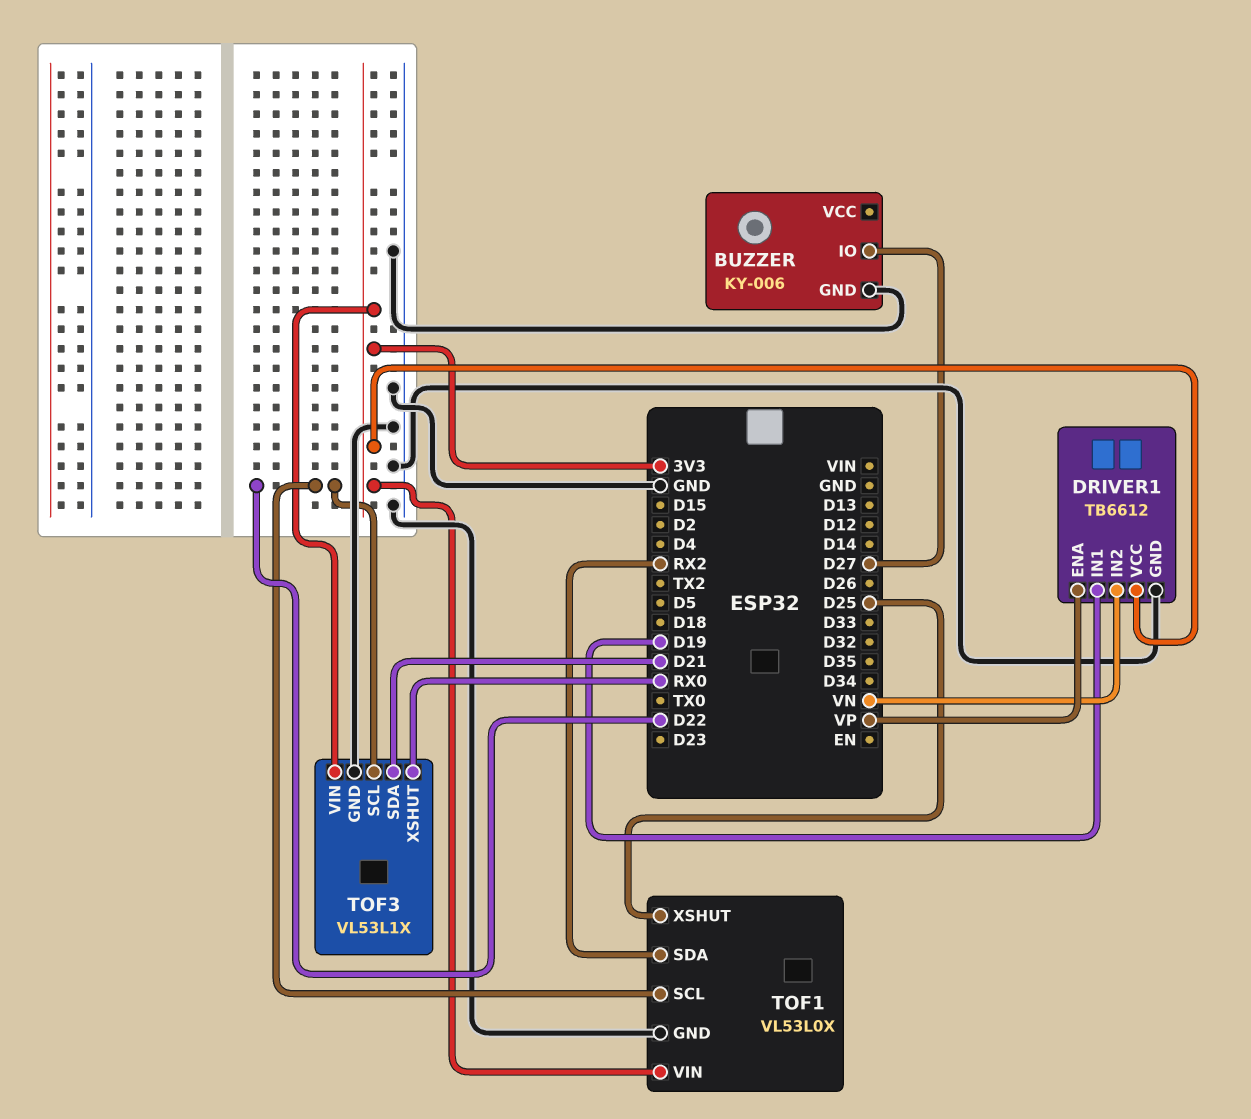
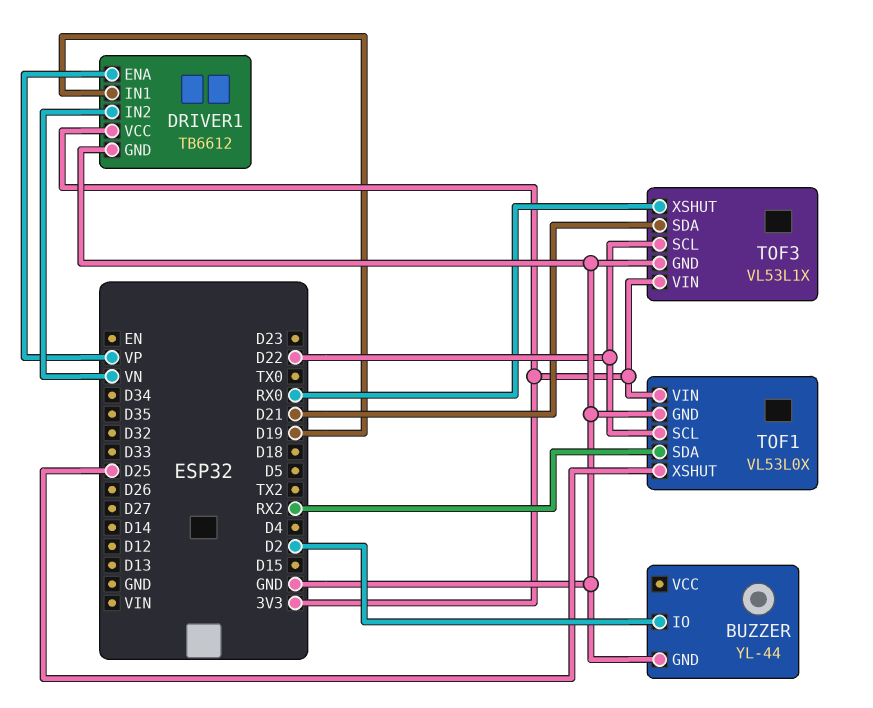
BUZZER: KY-006 -> YL-44
BUZZER pin IO: D27 -> D2

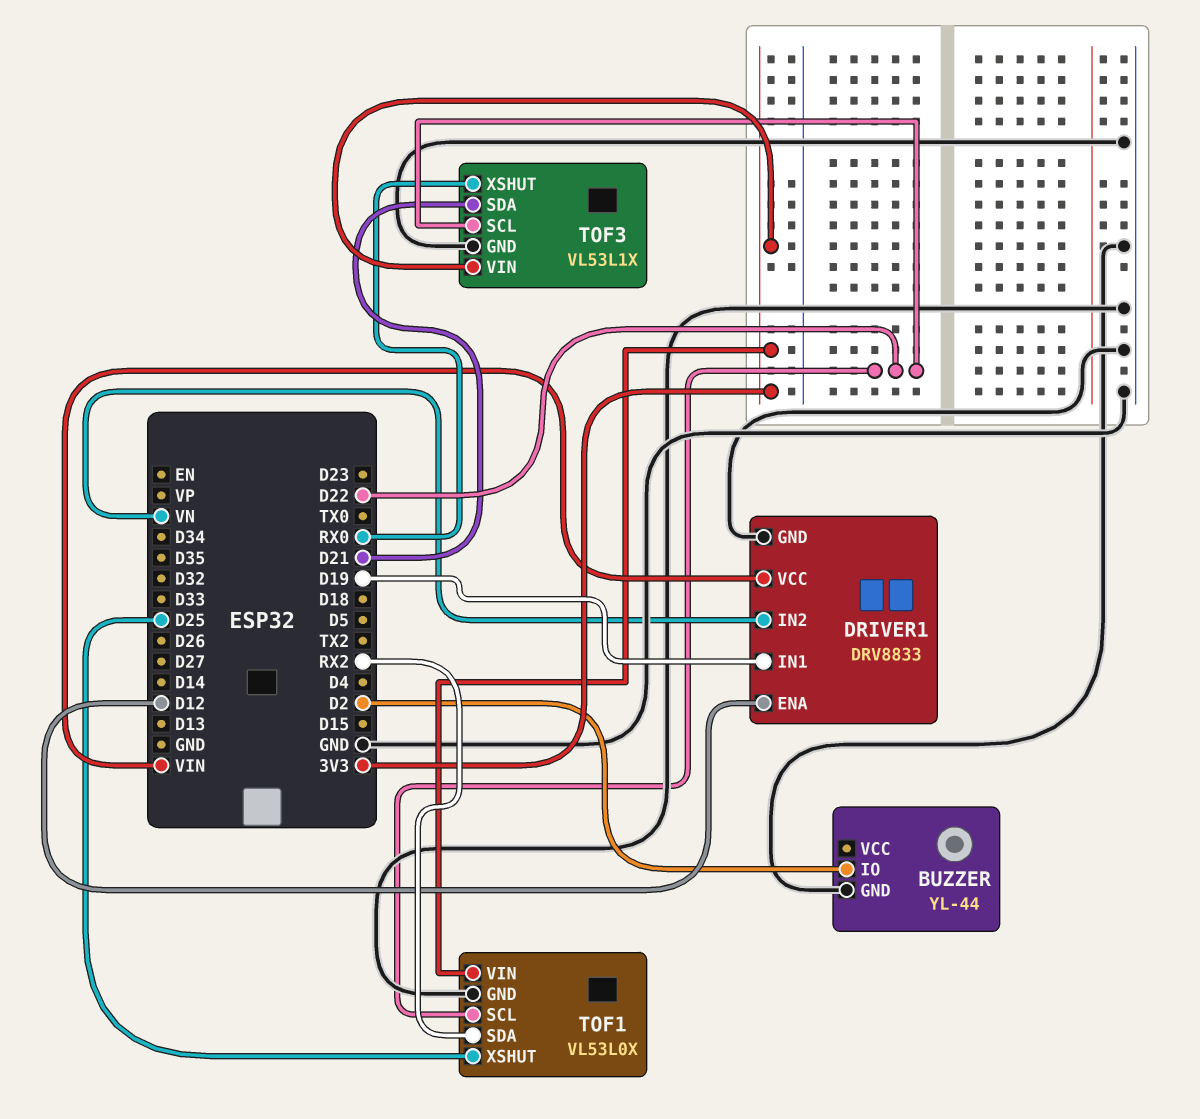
DRIVER1: TB6612 -> DRV8833
DRIVER1 pin ENA: VP -> D12
DRIVER1 pin VCC: 3V3 -> VIN

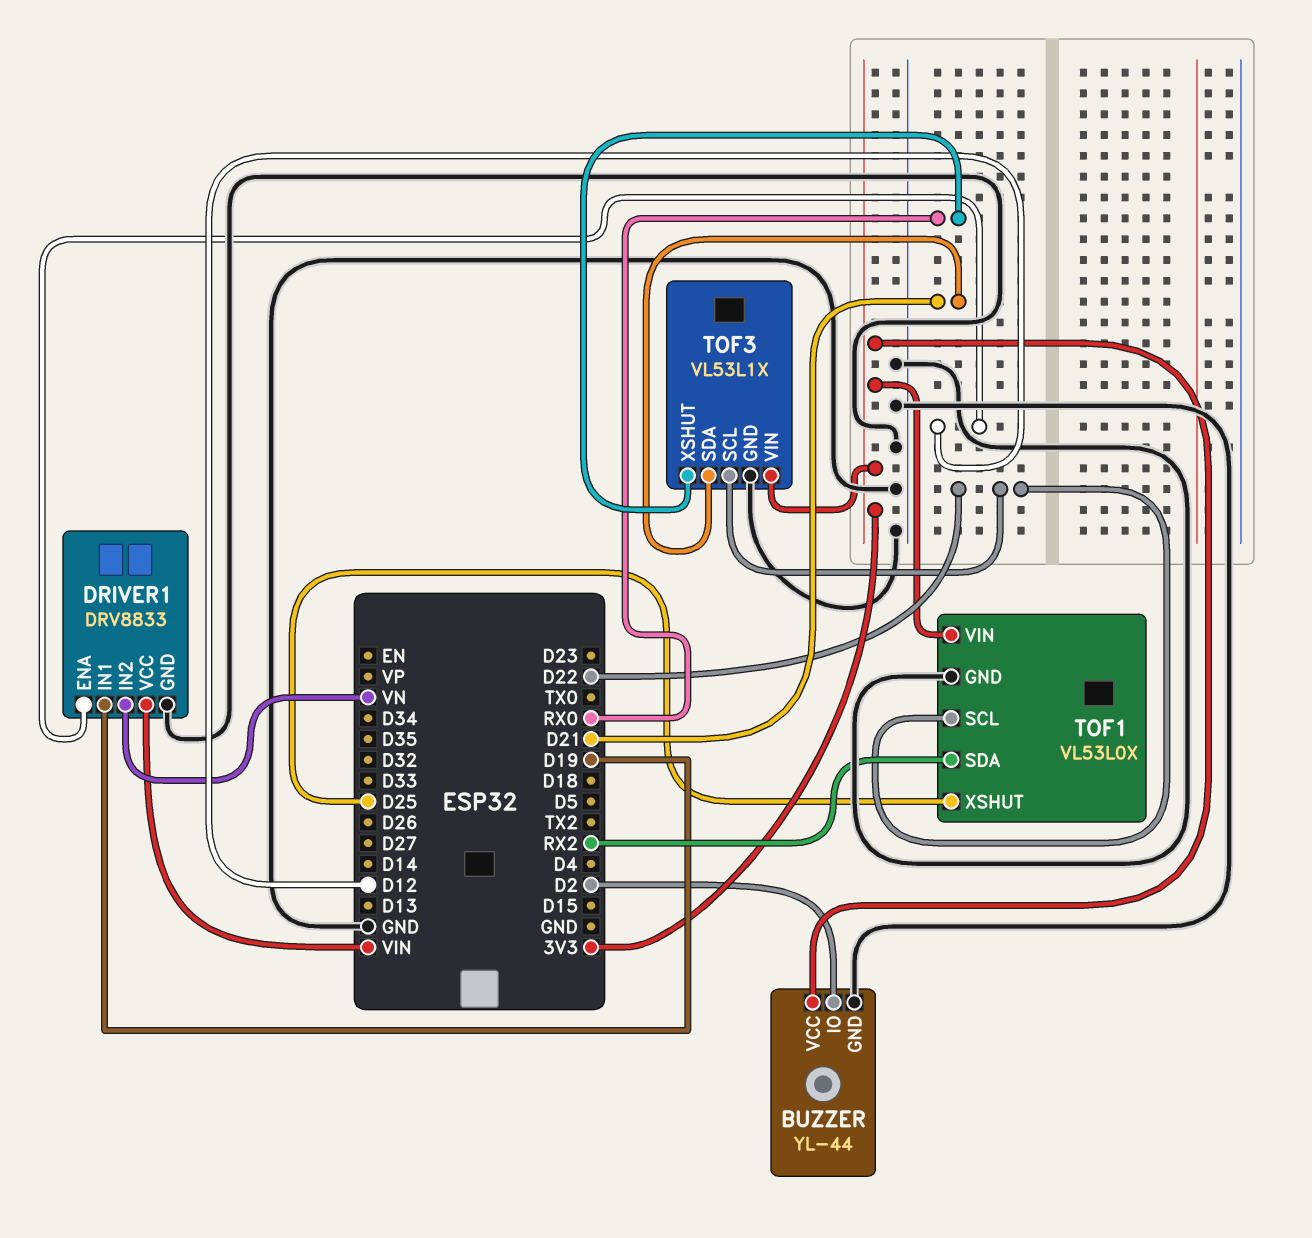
BUZZER pin VCC: none -> 3V3

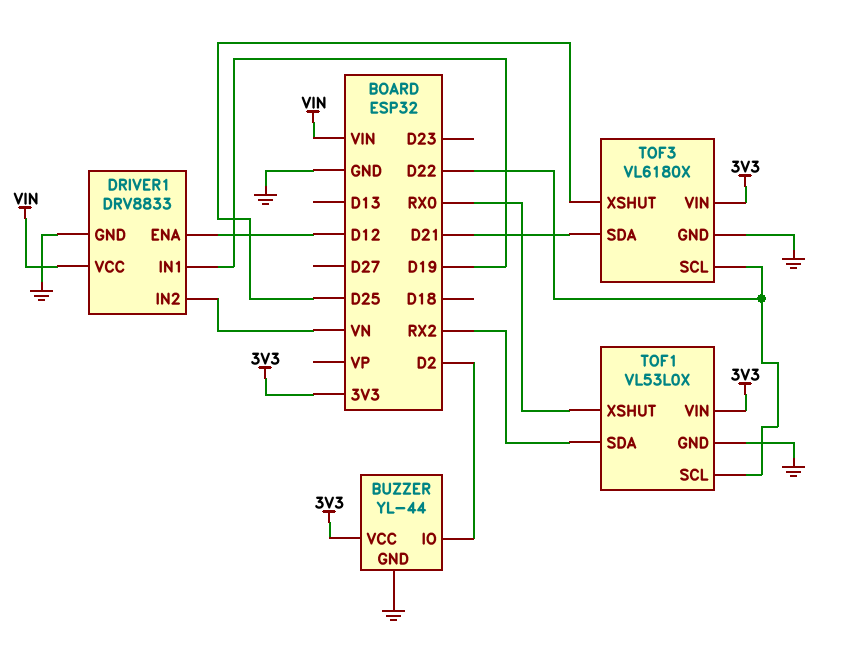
TOF1 pin XSHUT: D25 -> RX0
TOF3: VL53L1X -> VL6180X
TOF3 pin XSHUT: RX0 -> D25

